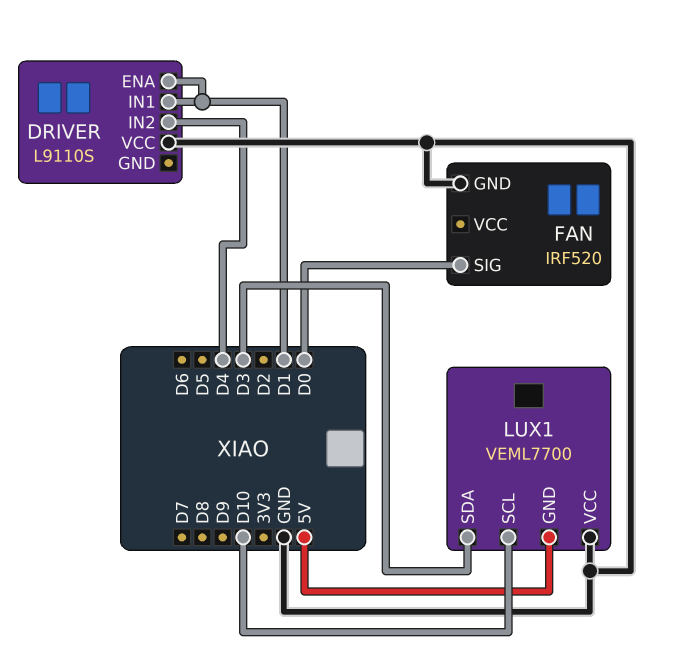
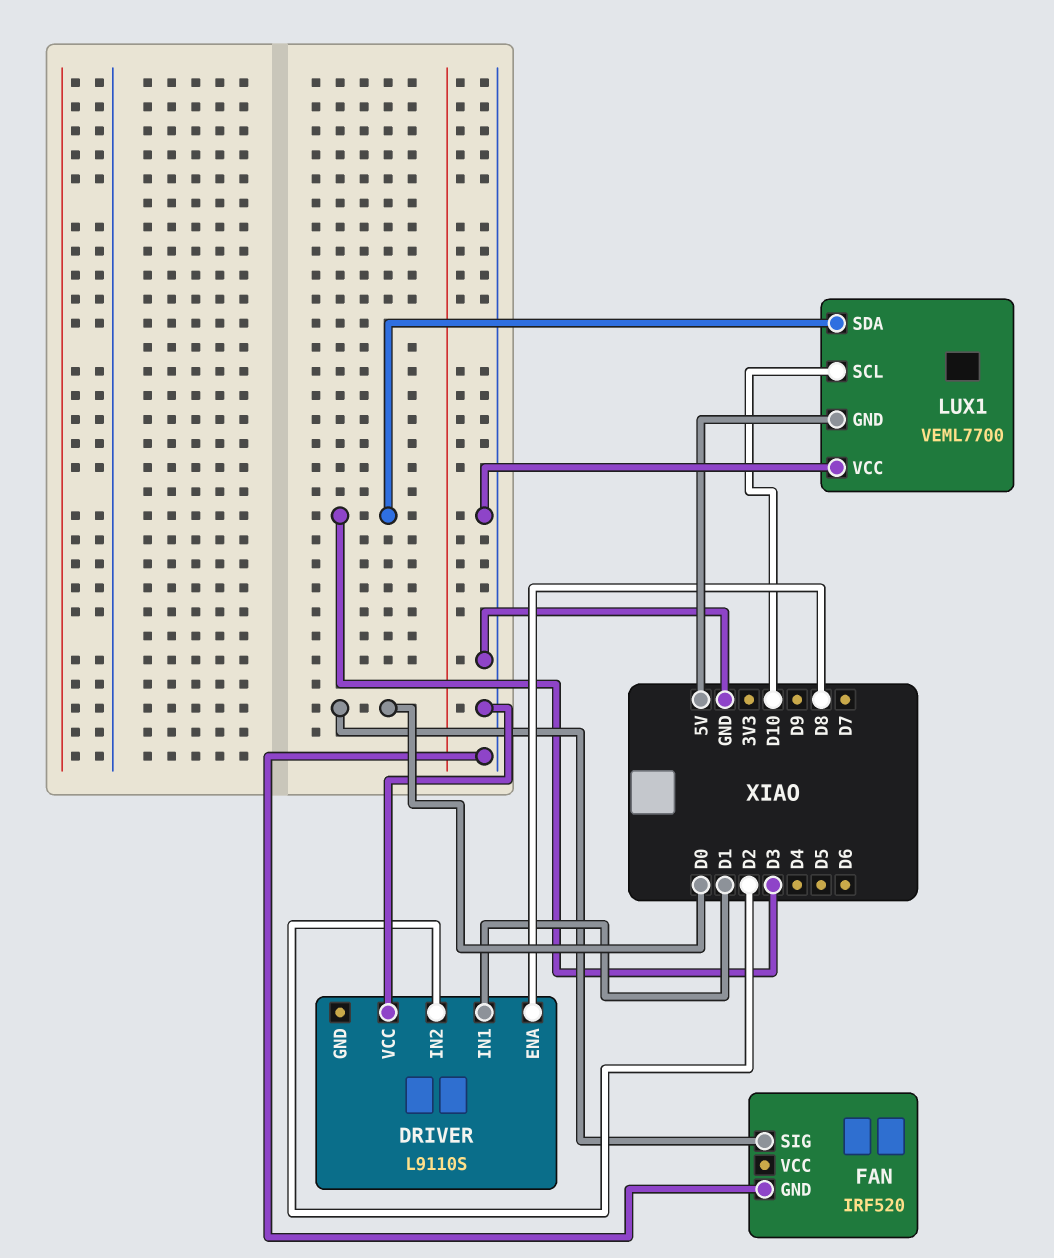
DRIVER pin ENA: D1 -> D8
DRIVER pin IN2: D4 -> D2

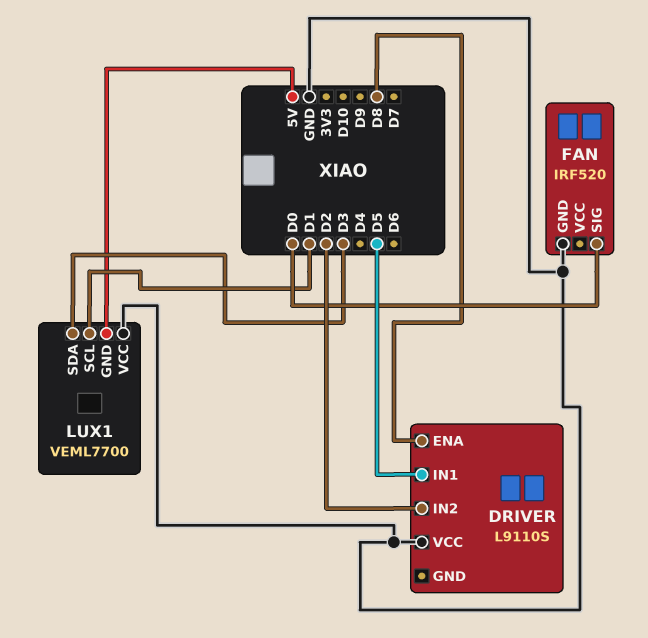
DRIVER pin IN1: D1 -> D5
LUX1 pin SCL: D10 -> D1

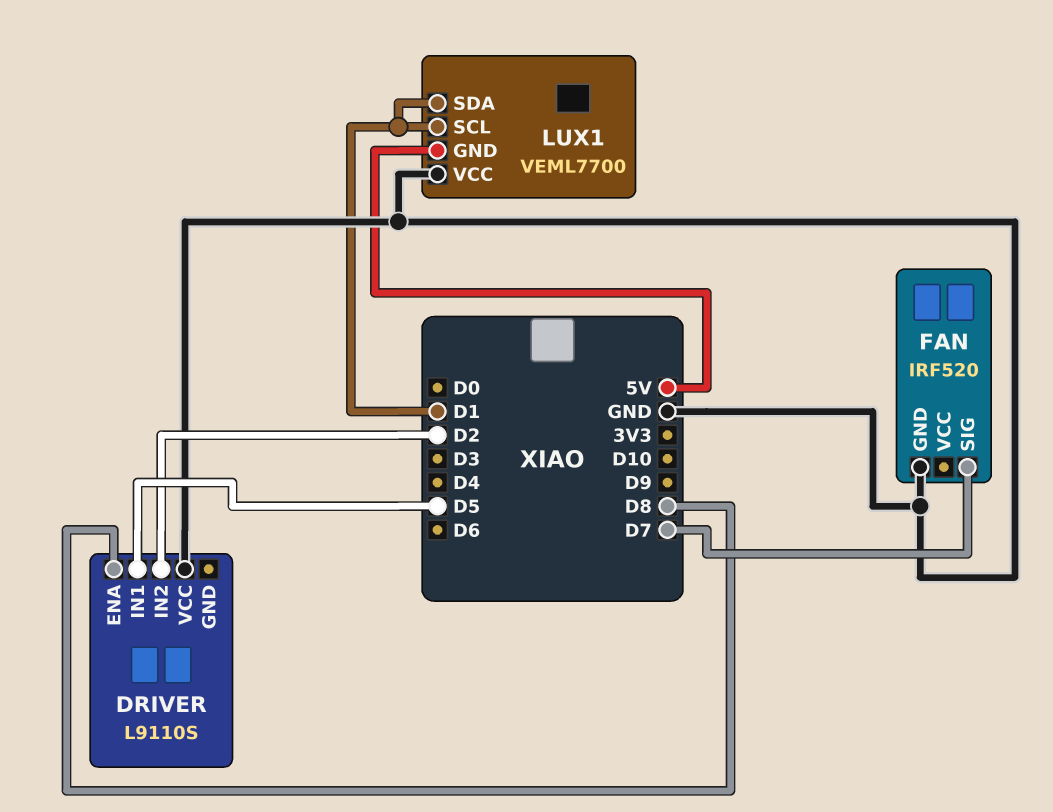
FAN pin SIG: D0 -> D7
LUX1 pin SDA: D3 -> D1

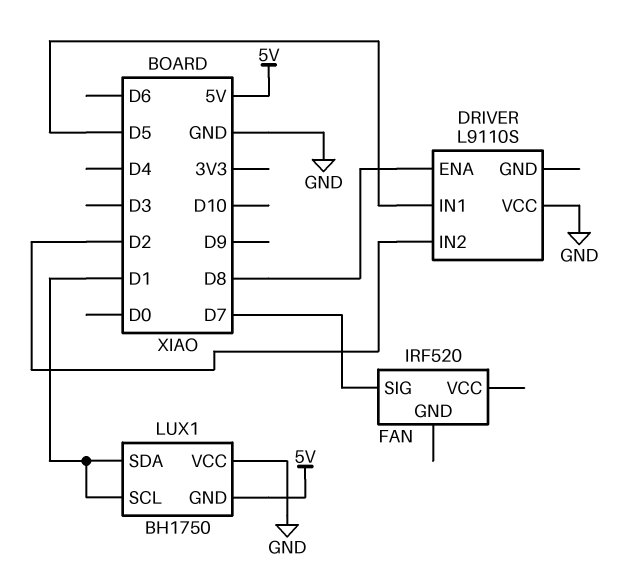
FAN pin GND: GND -> none
LUX1: VEML7700 -> BH1750

